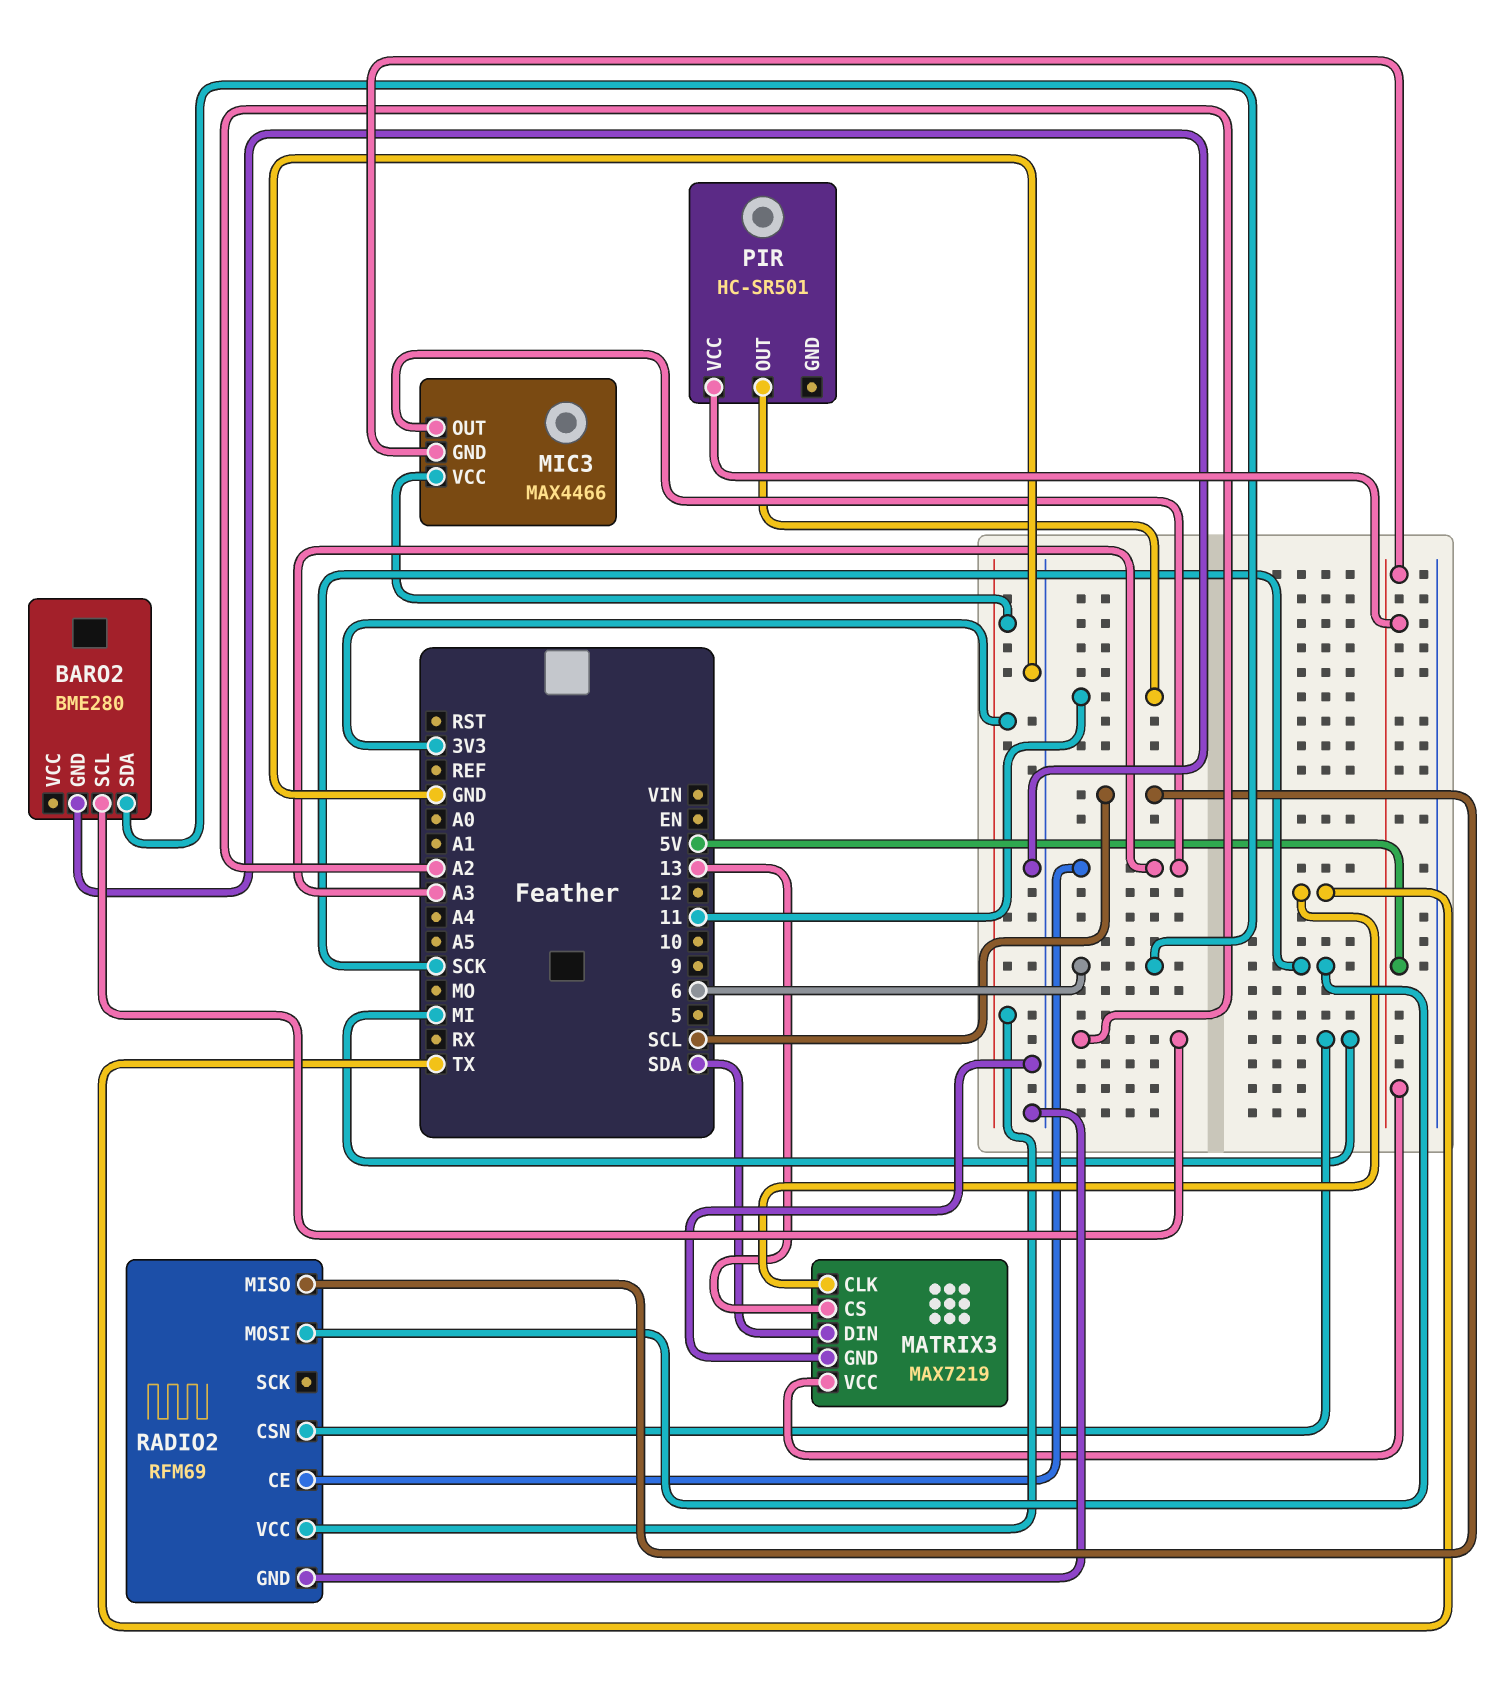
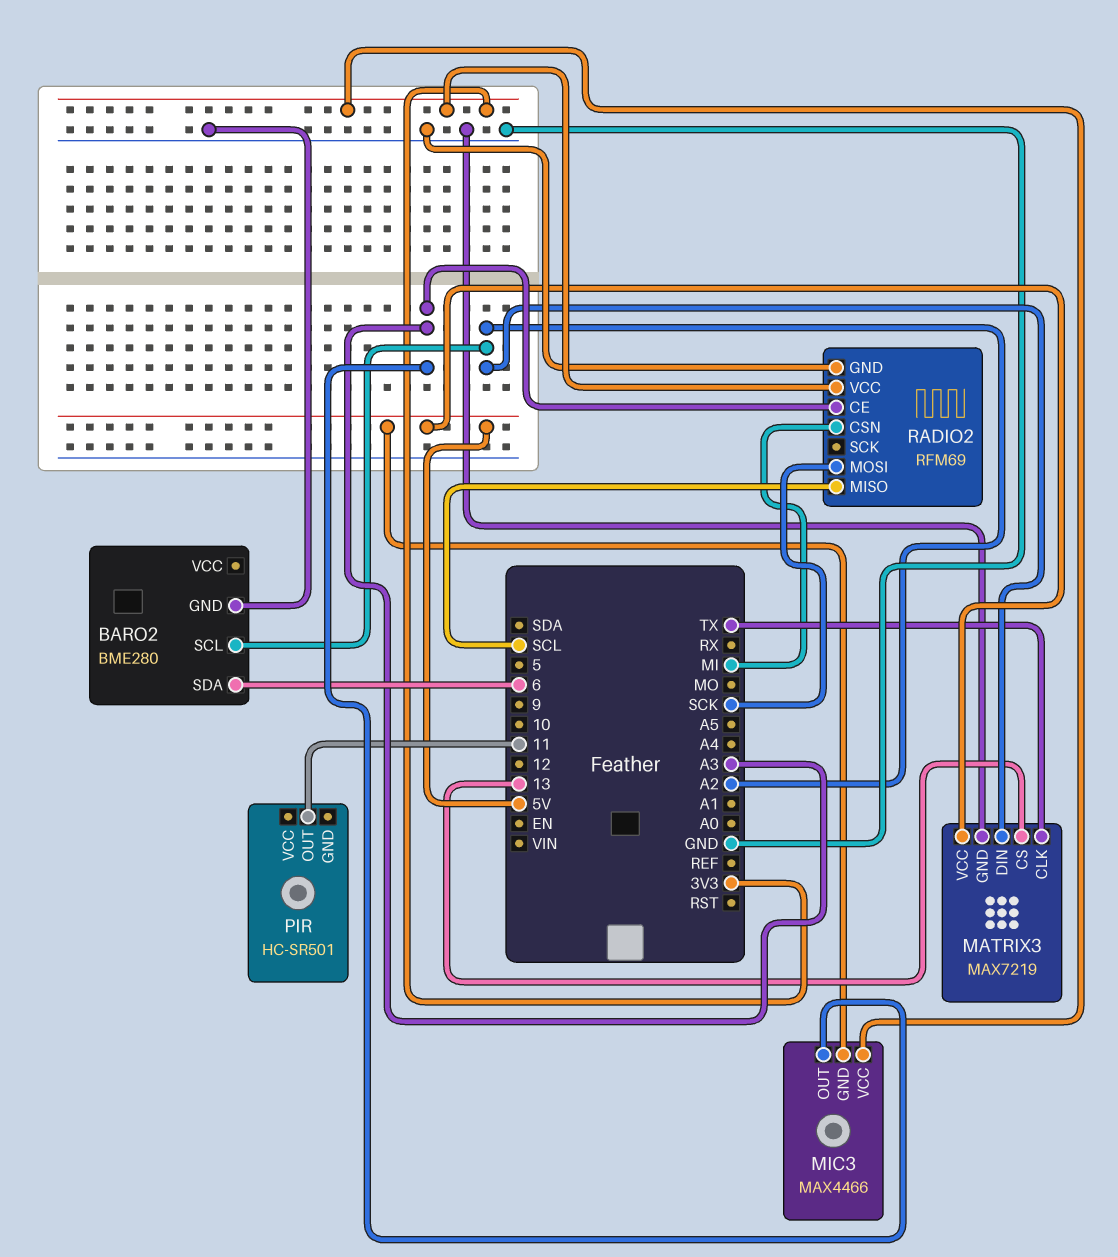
MATRIX3 pin DIN: SDA -> A2
PIR pin VCC: 5V -> none

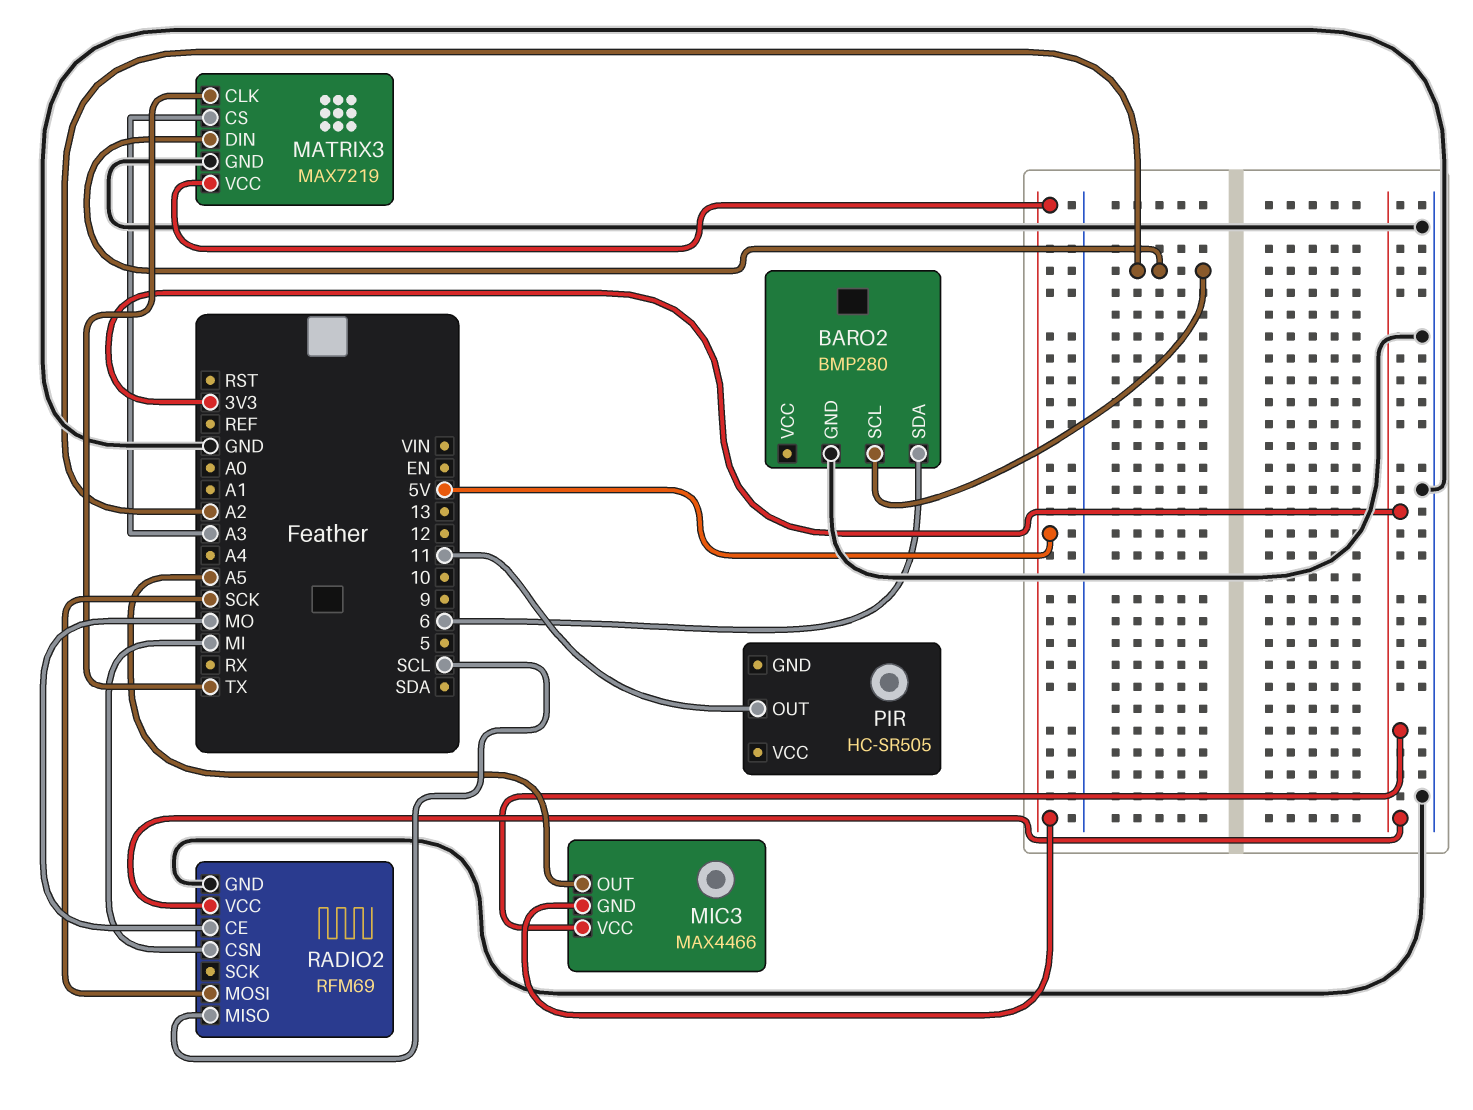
BARO2: BME280 -> BMP280
MATRIX3 pin CS: 13 -> A3
MIC3 pin OUT: A3 -> A5
PIR: HC-SR501 -> HC-SR505
RADIO2 pin CE: A3 -> MO

